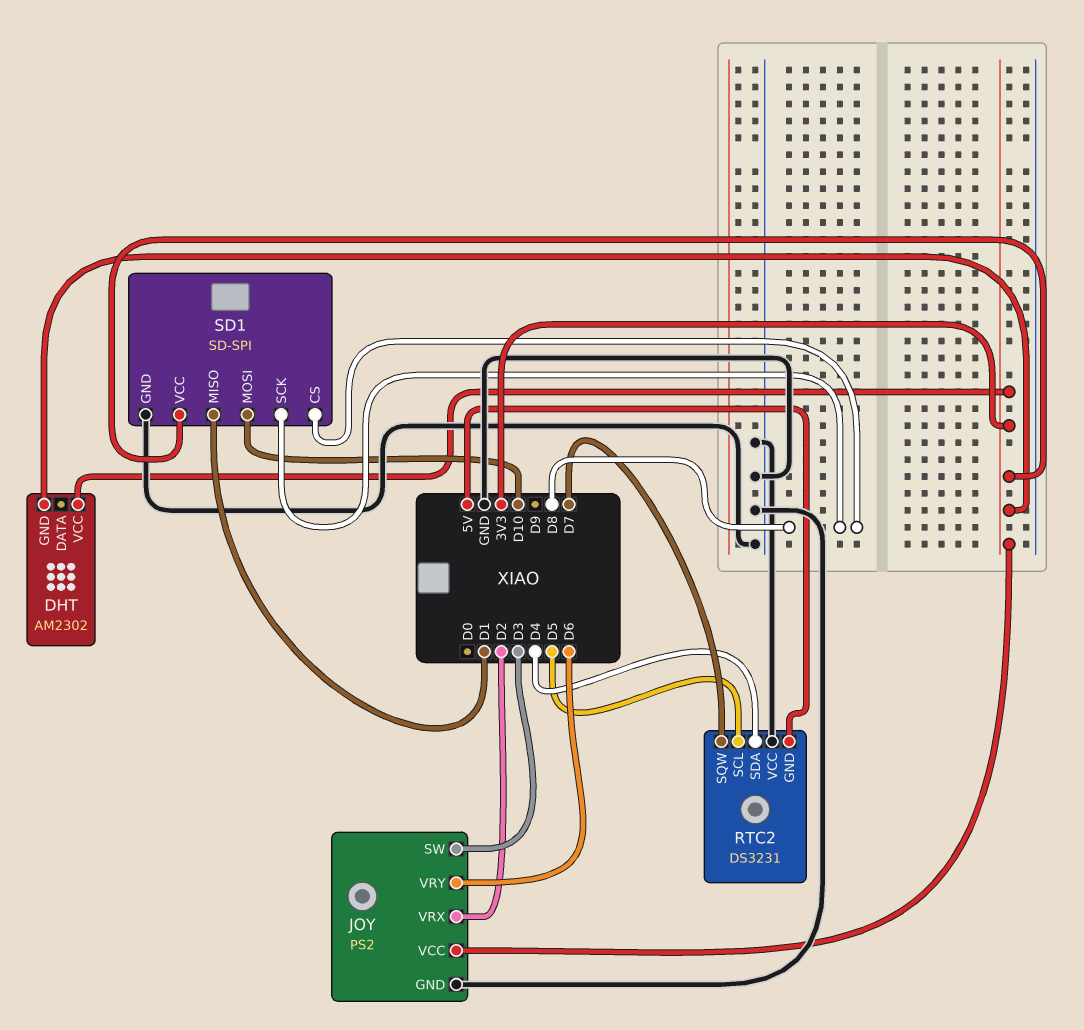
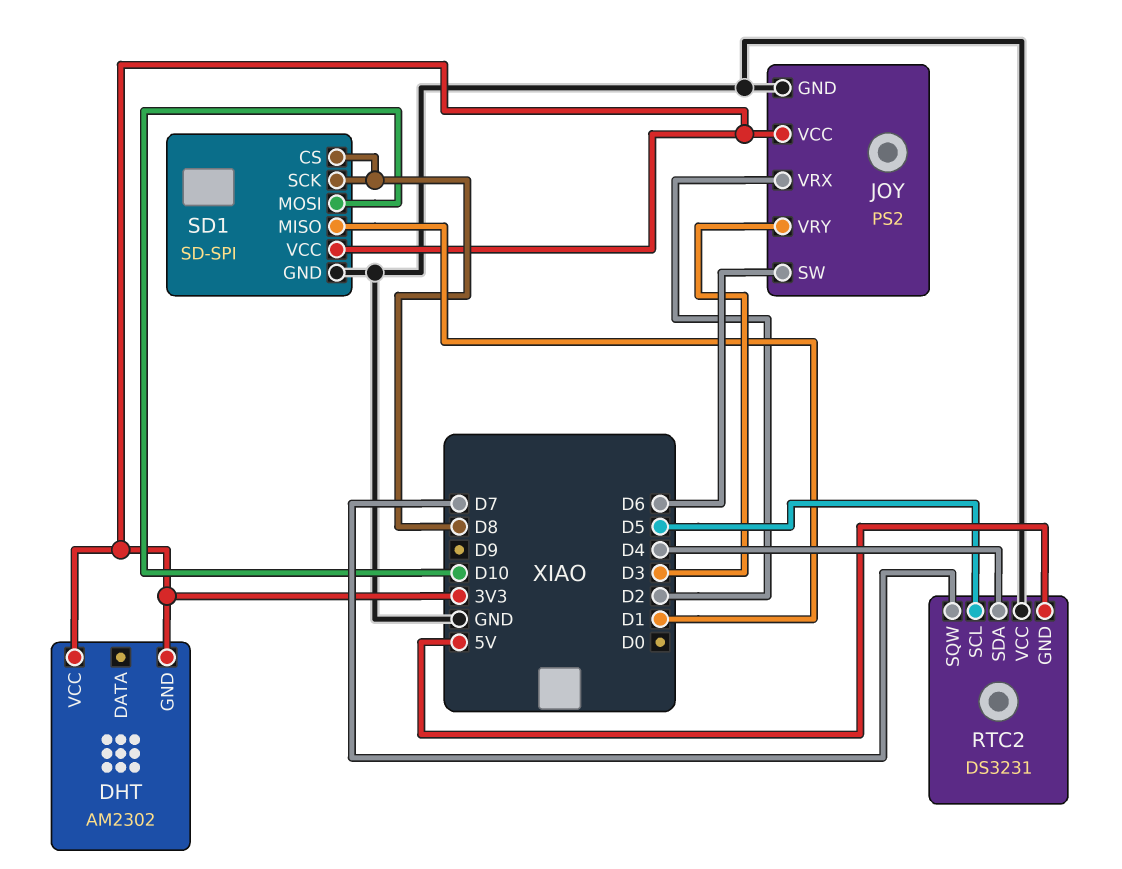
JOY pin SW: D3 -> D6
JOY pin VRY: D6 -> D3

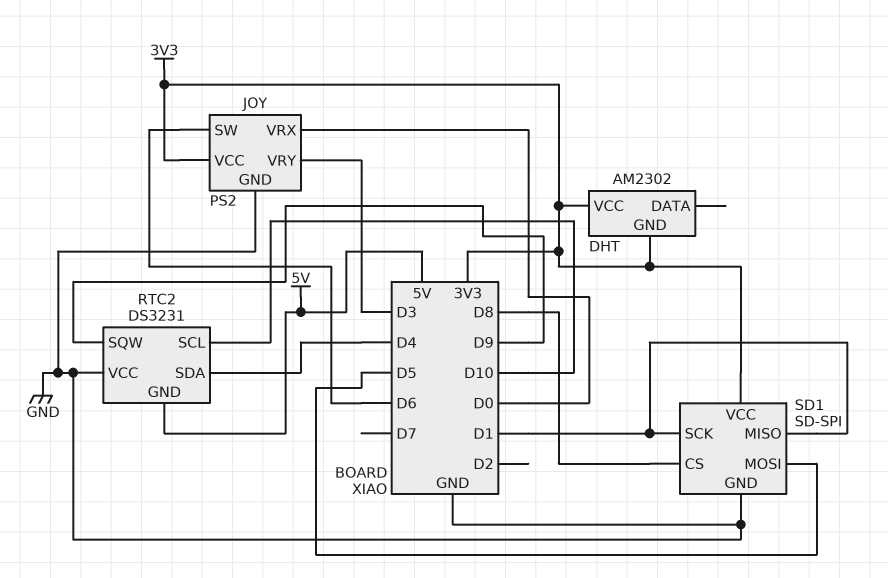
JOY pin VRX: D2 -> D0
RTC2 pin SCL: D5 -> D10
RTC2 pin SQW: D7 -> D9
SD1 pin MOSI: D10 -> D5
SD1 pin SCK: D8 -> D1

